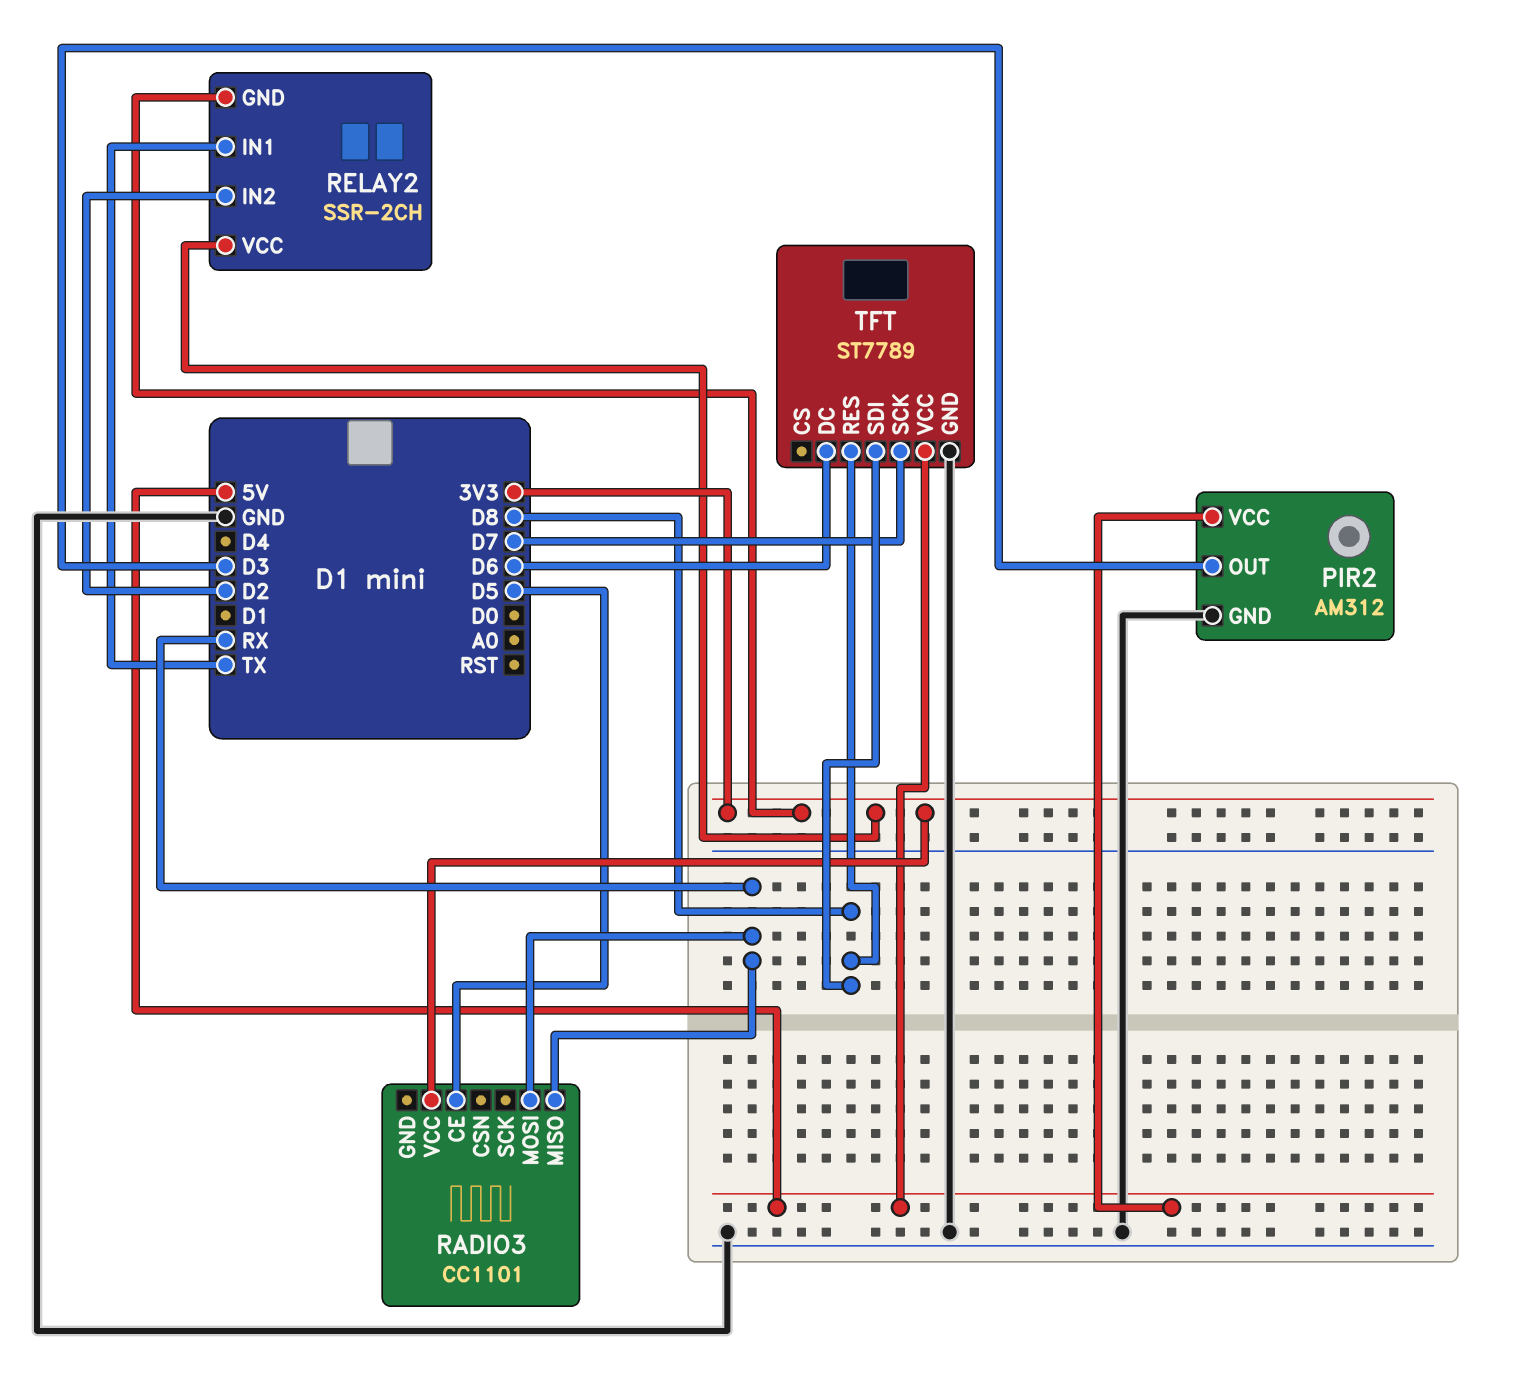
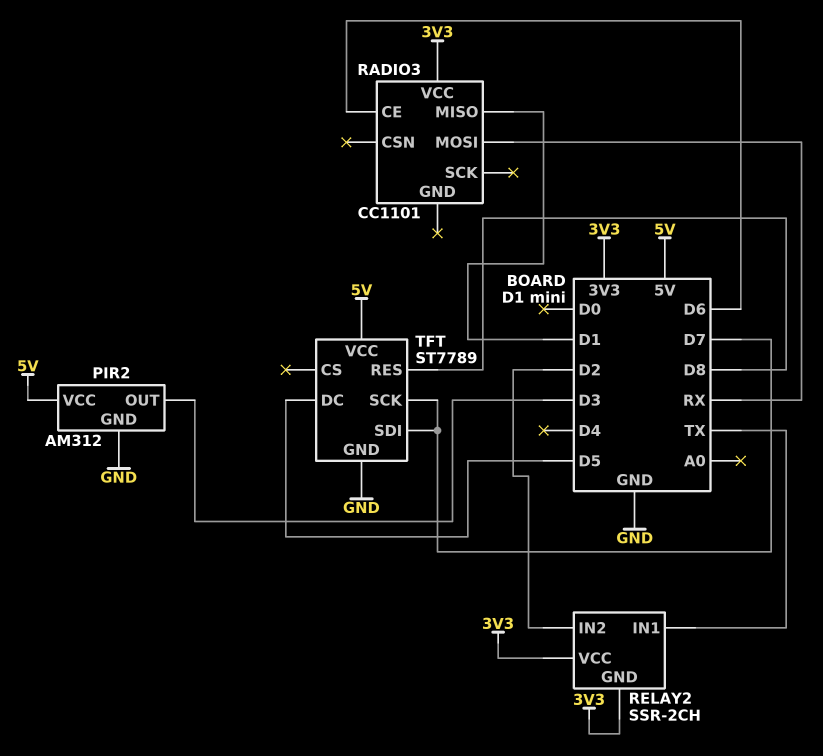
RADIO3 pin CE: D5 -> D6
RADIO3 pin MISO: RX -> D1
TFT pin DC: D6 -> D5
TFT pin SDI: D8 -> D7

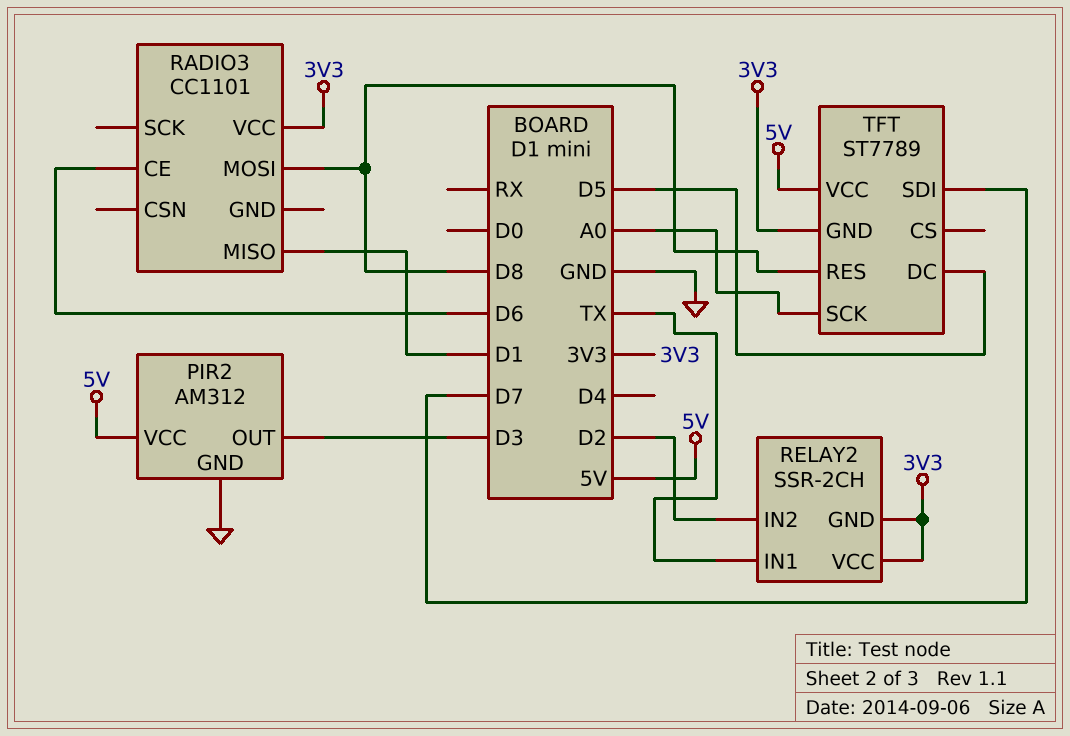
RADIO3 pin MOSI: RX -> D8
TFT pin GND: GND -> 3V3
TFT pin SCK: D7 -> A0

